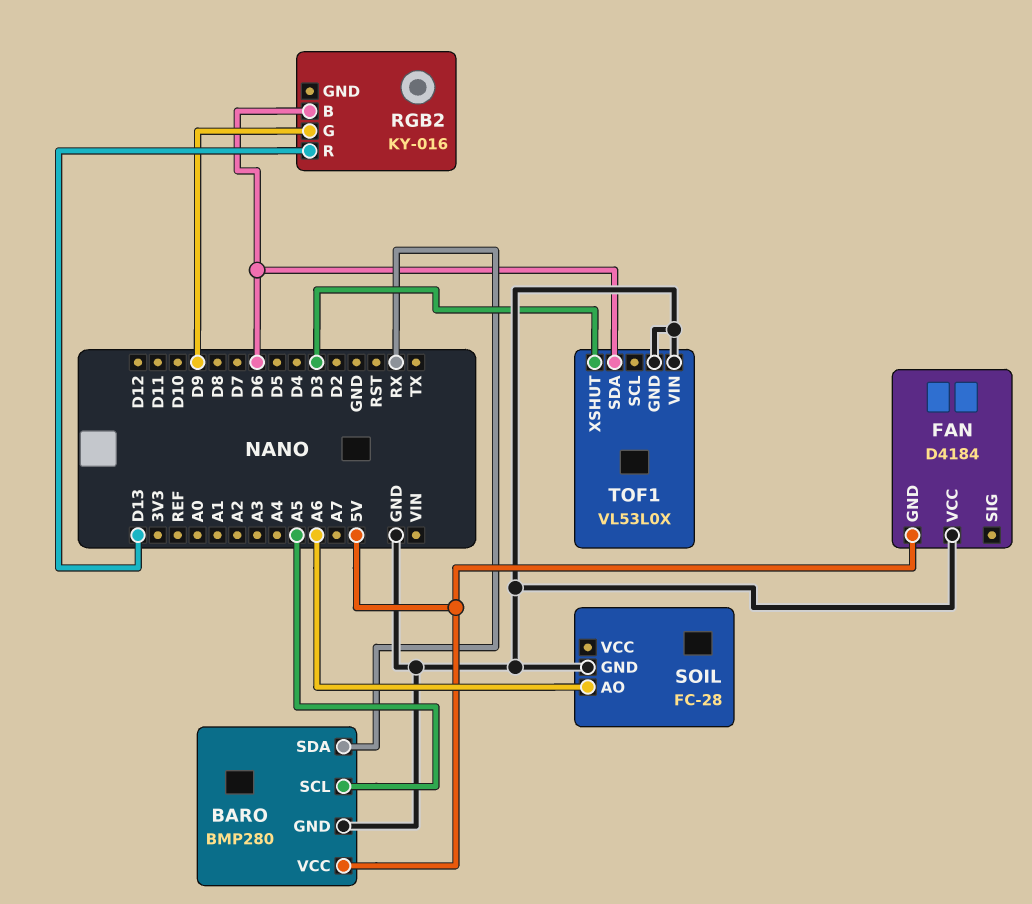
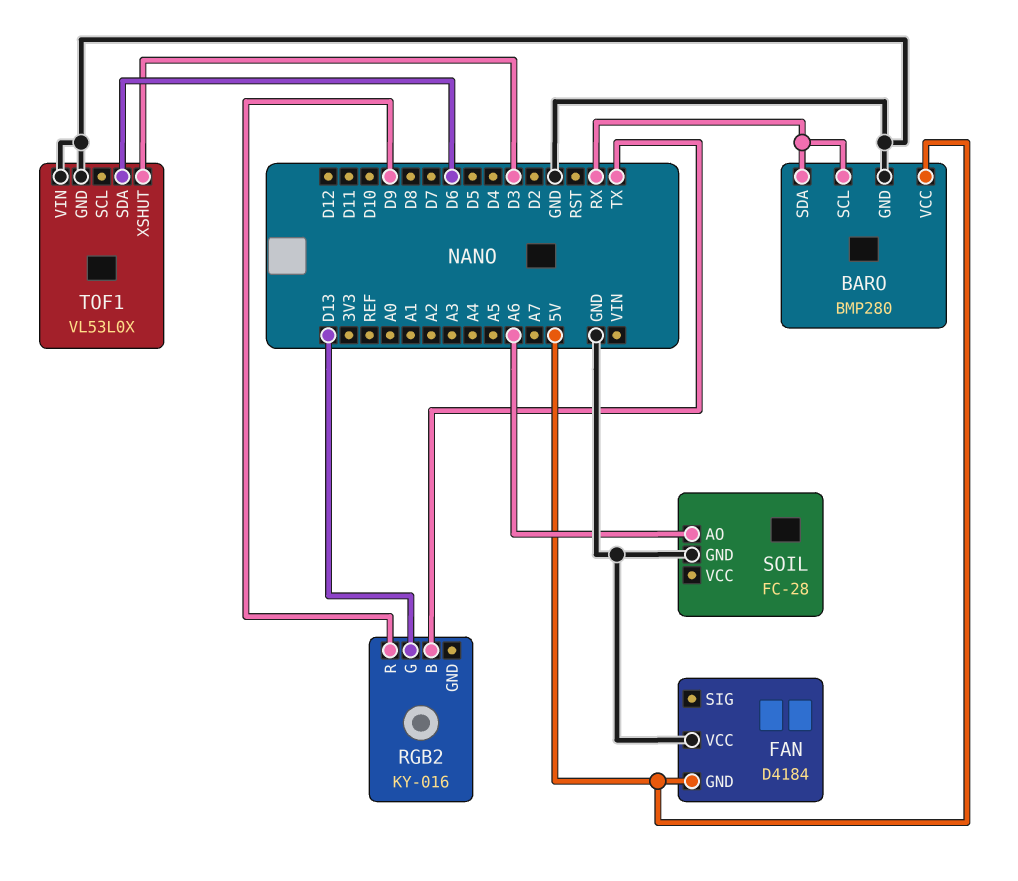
BARO pin SCL: A5 -> RX
RGB2 pin B: D6 -> TX
RGB2 pin G: D9 -> D13
RGB2 pin R: D13 -> D9

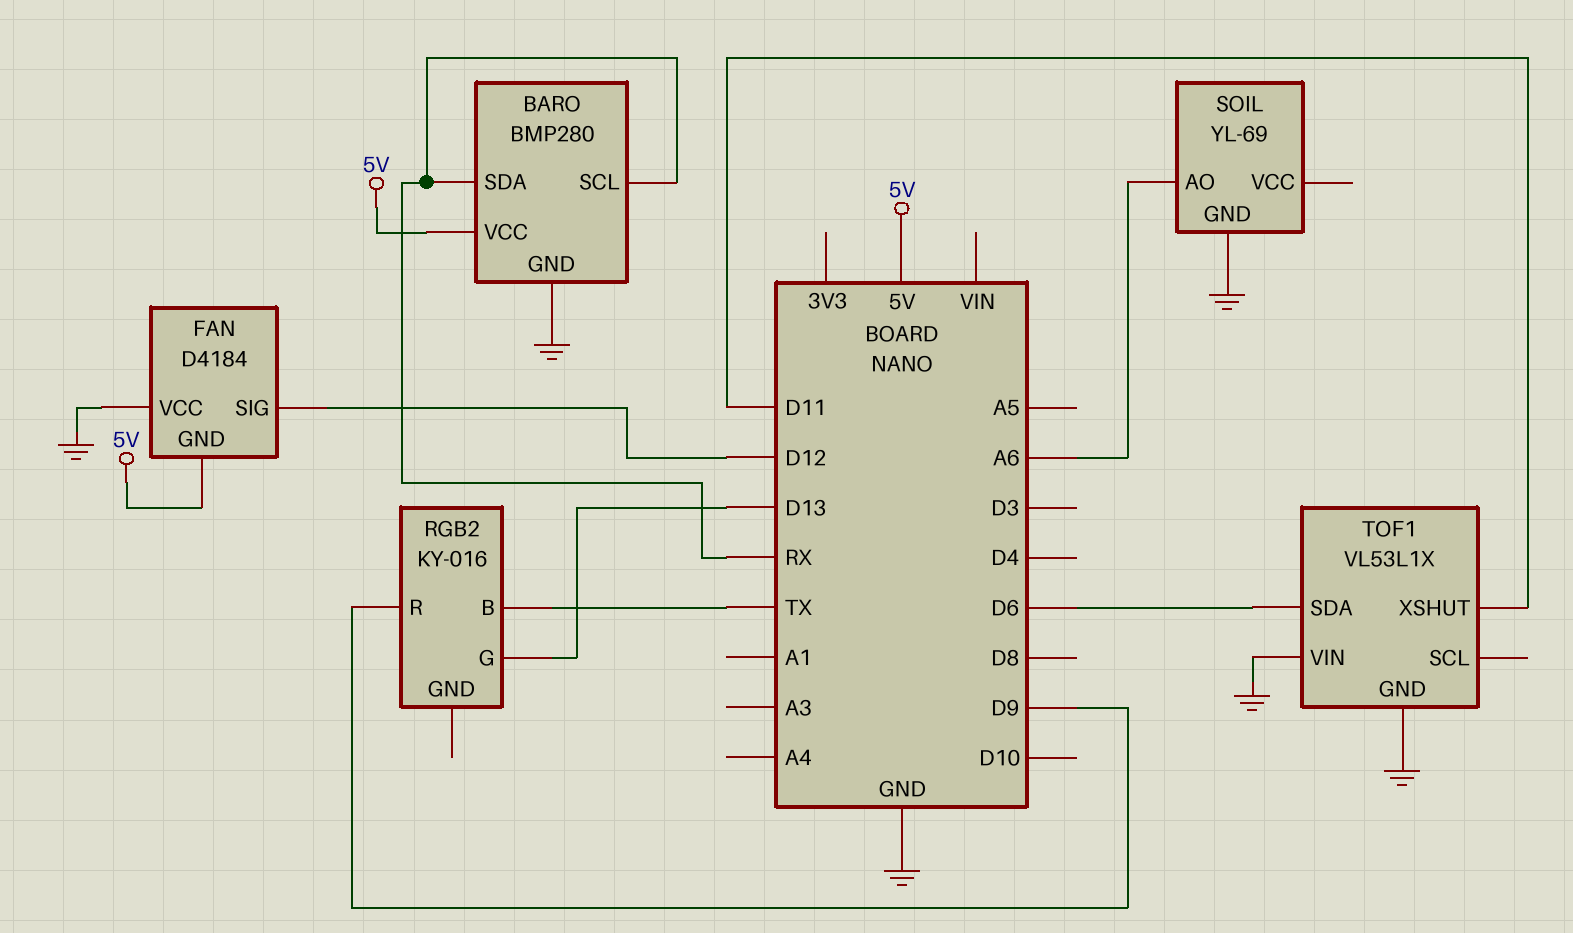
FAN pin SIG: none -> D12
SOIL: FC-28 -> YL-69
TOF1: VL53L0X -> VL53L1X
TOF1 pin XSHUT: D3 -> D11

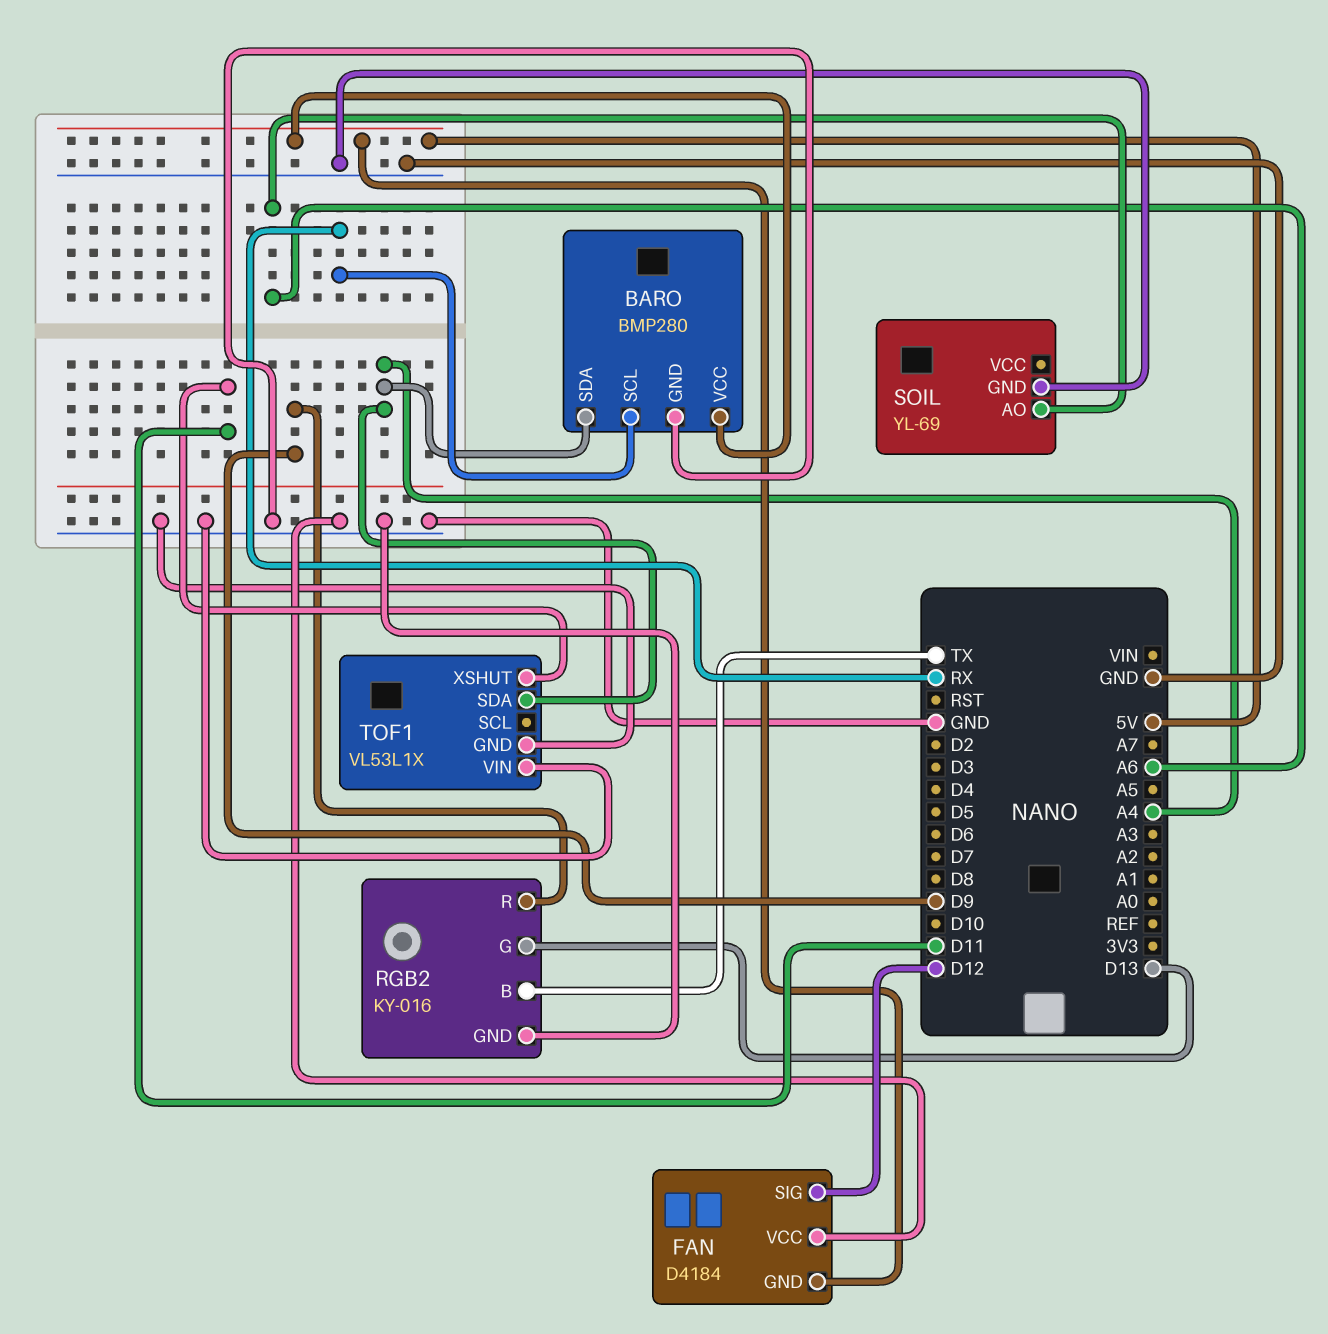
BARO pin SDA: RX -> A4
RGB2 pin GND: none -> GND
TOF1 pin SDA: D6 -> A4

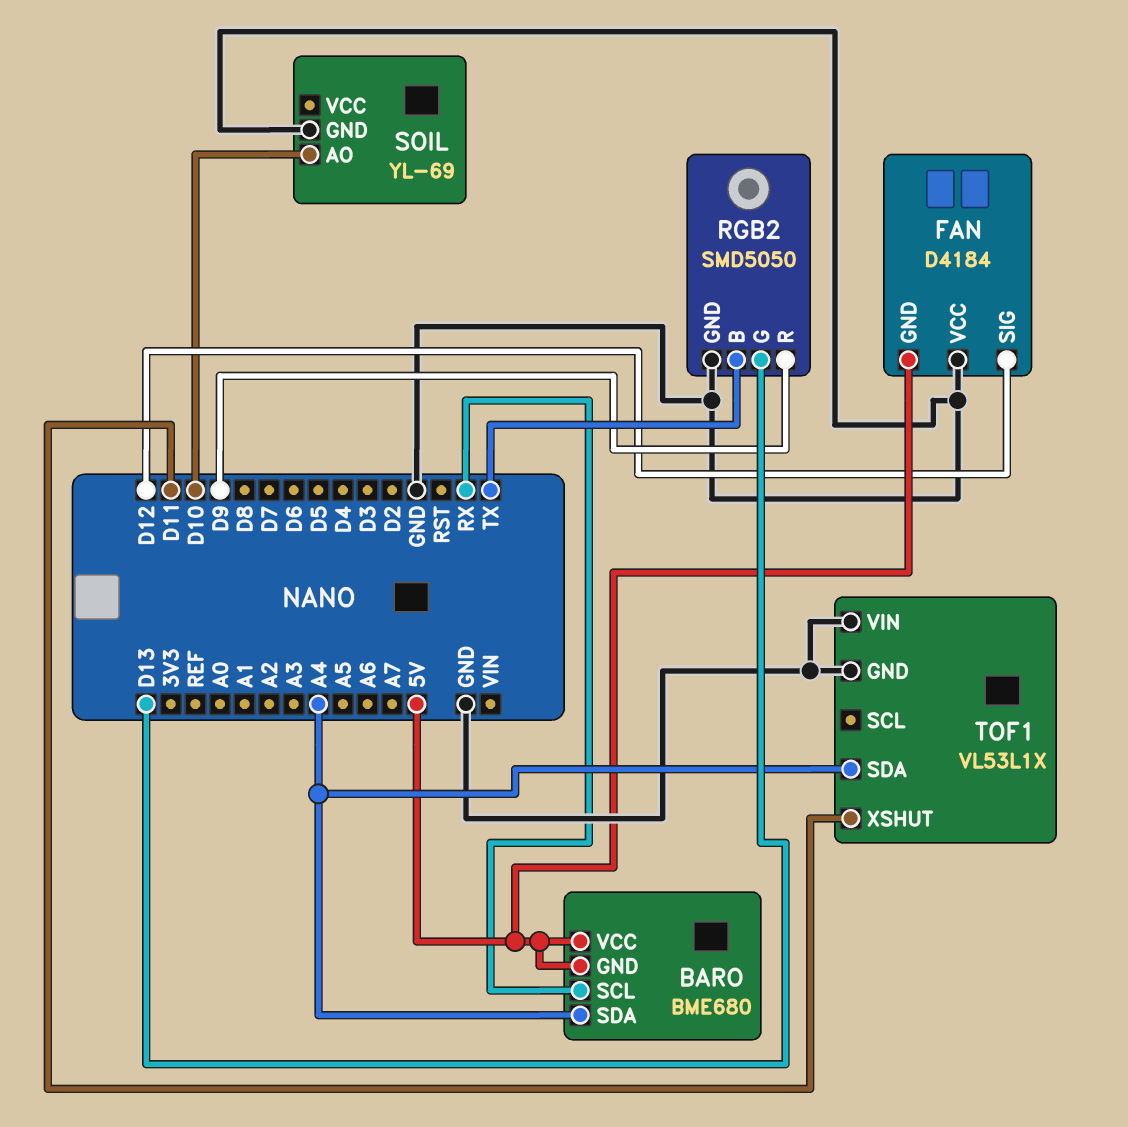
BARO: BMP280 -> BME680
BARO pin GND: GND -> 5V
RGB2: KY-016 -> SMD5050
SOIL pin AO: A6 -> D10

